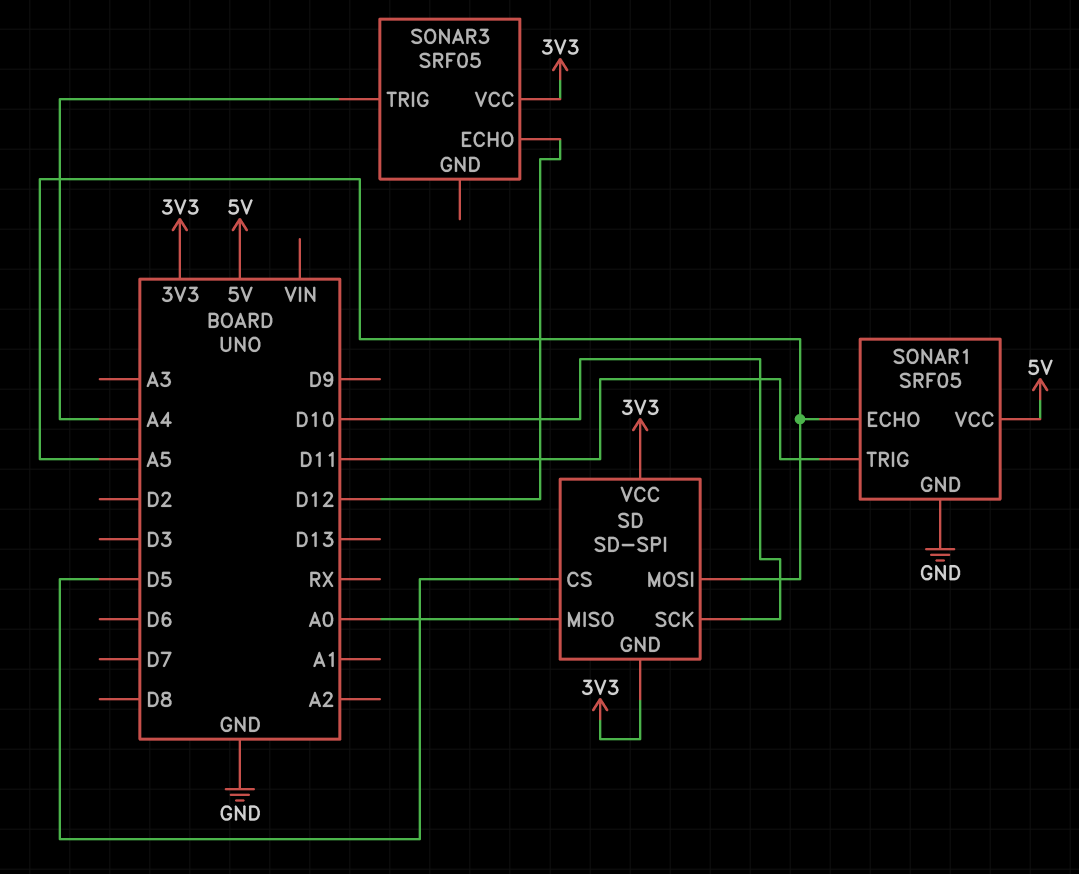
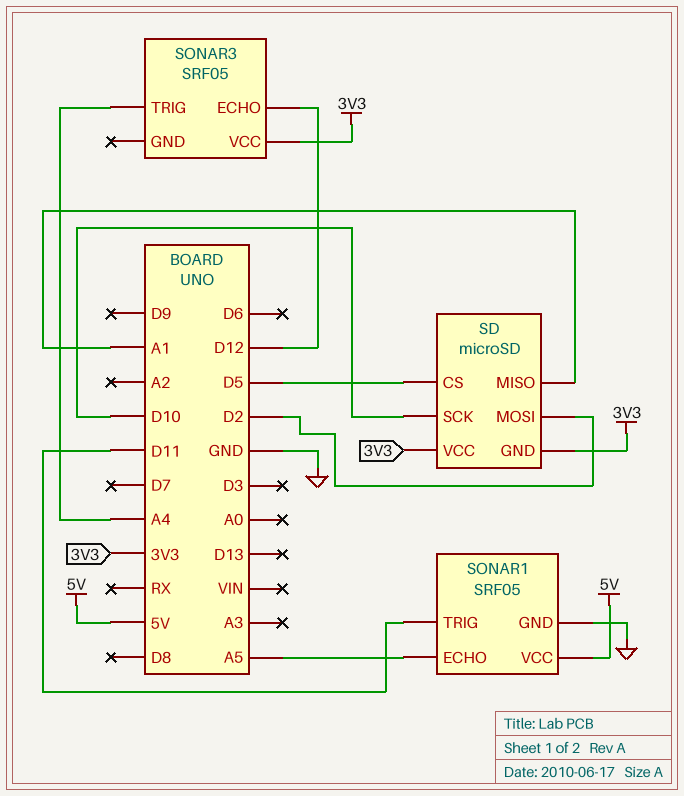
SD: SD-SPI -> microSD
SD pin MISO: A0 -> A1
SD pin MOSI: A5 -> D2

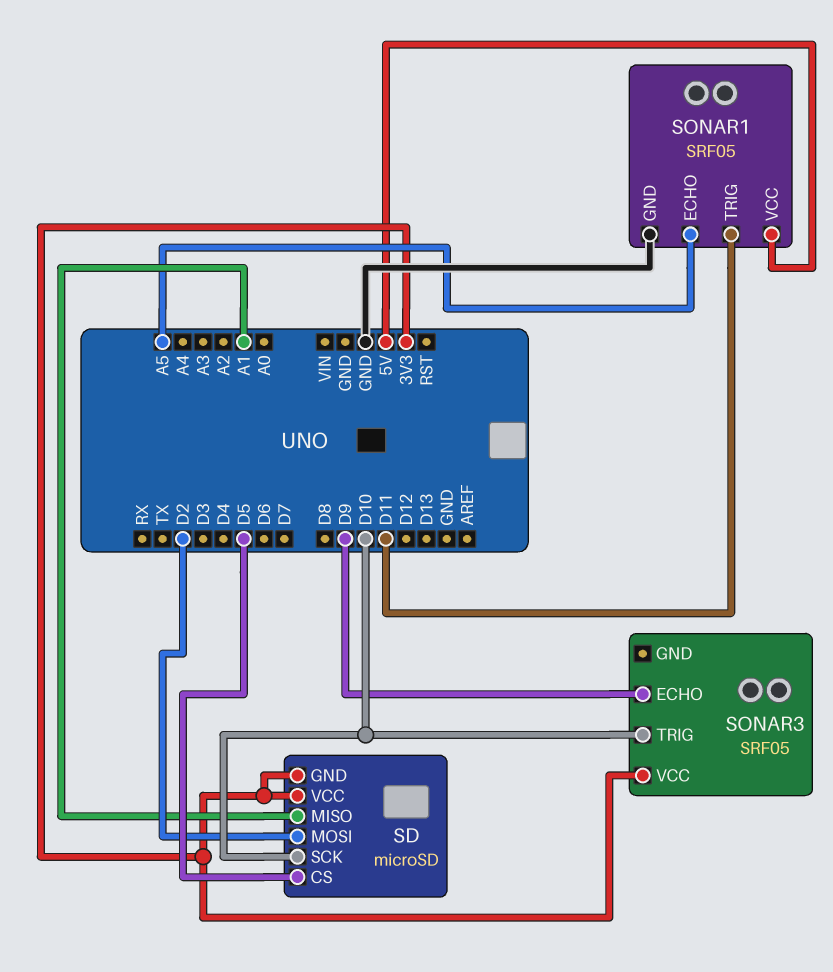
SONAR3 pin ECHO: D12 -> D9
SONAR3 pin TRIG: A4 -> D10

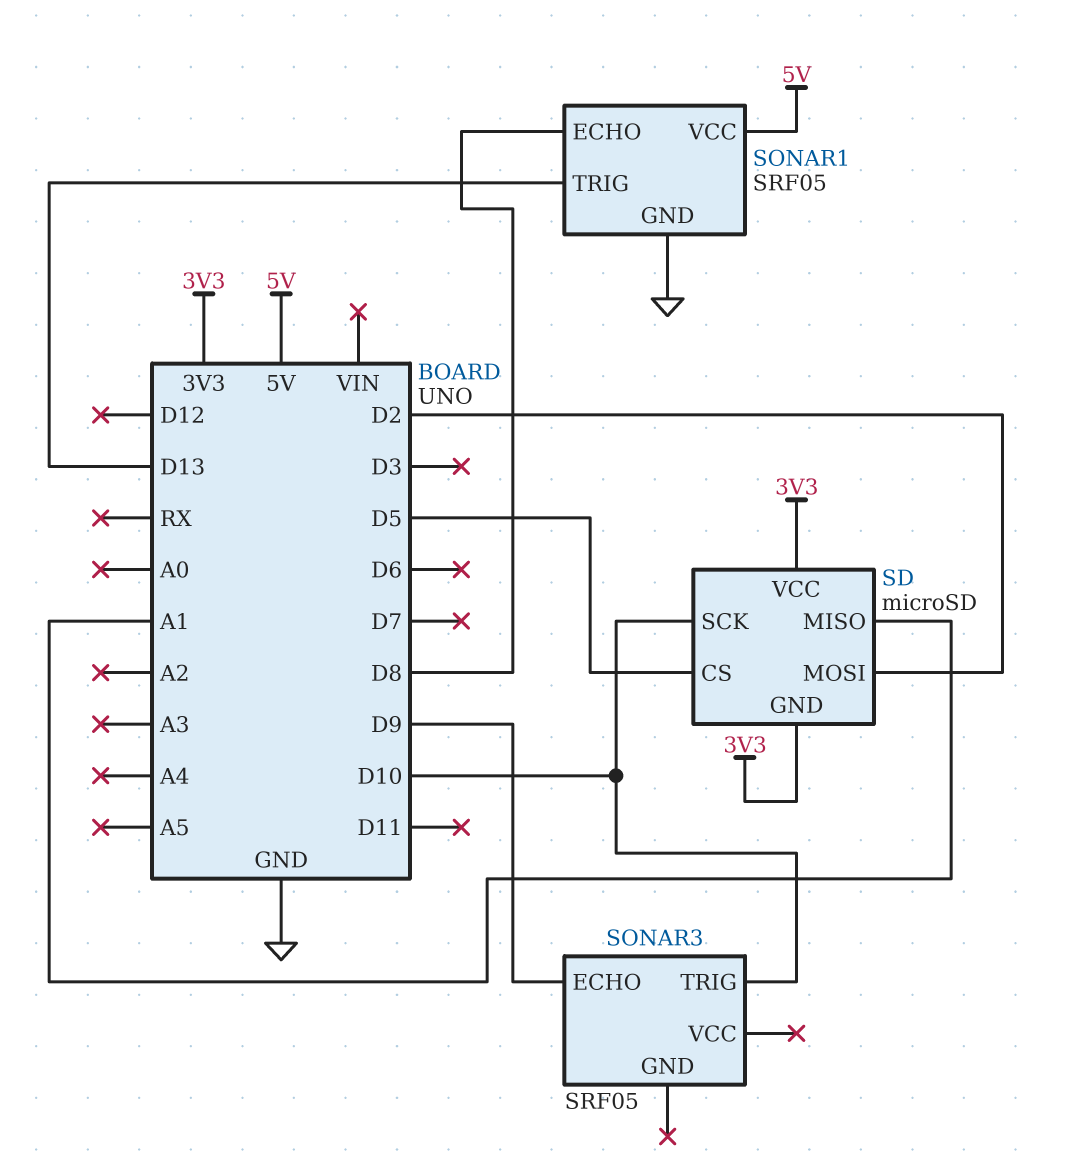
SONAR1 pin ECHO: A5 -> D8
SONAR1 pin TRIG: D11 -> D13
SONAR3 pin VCC: 3V3 -> none

